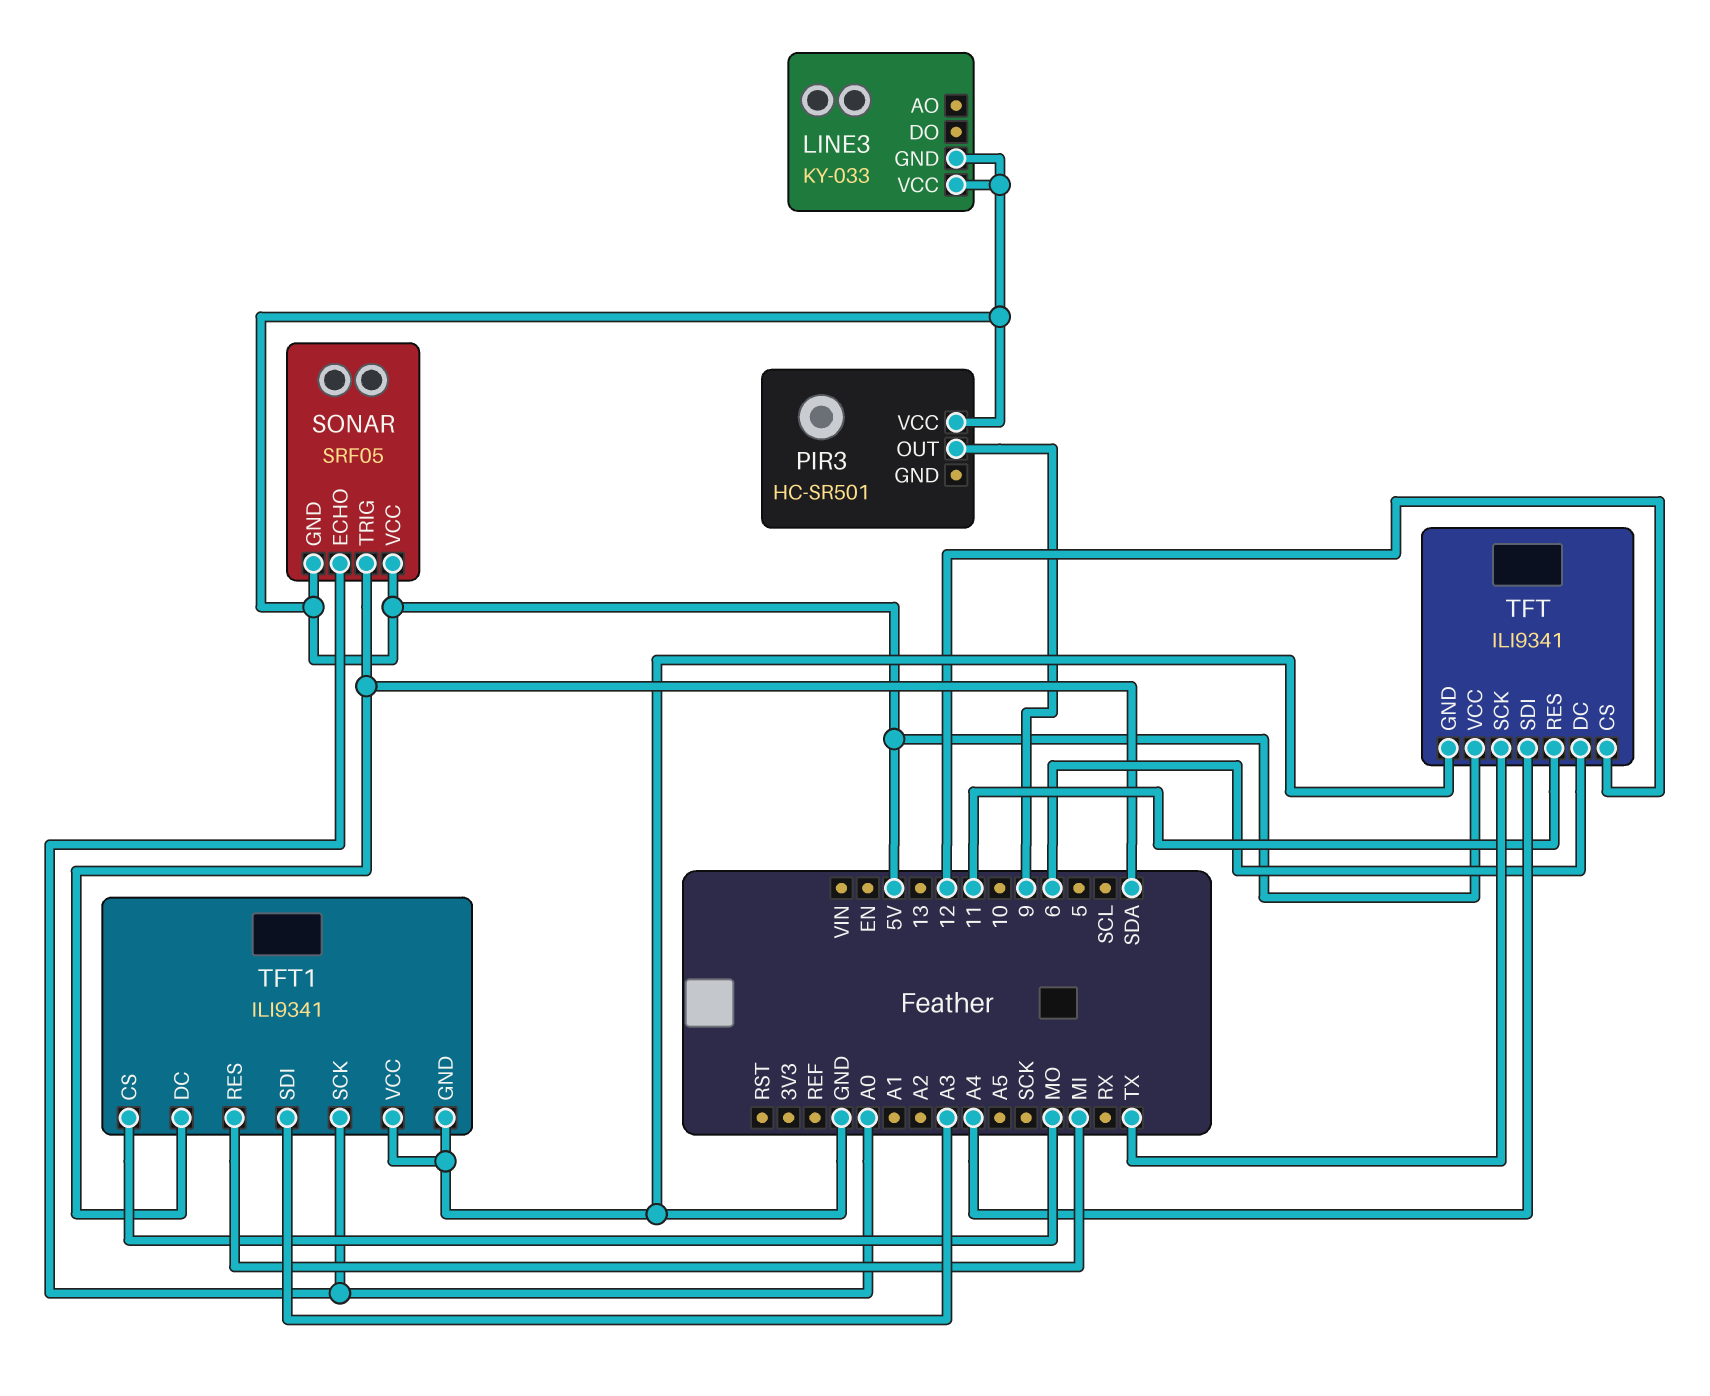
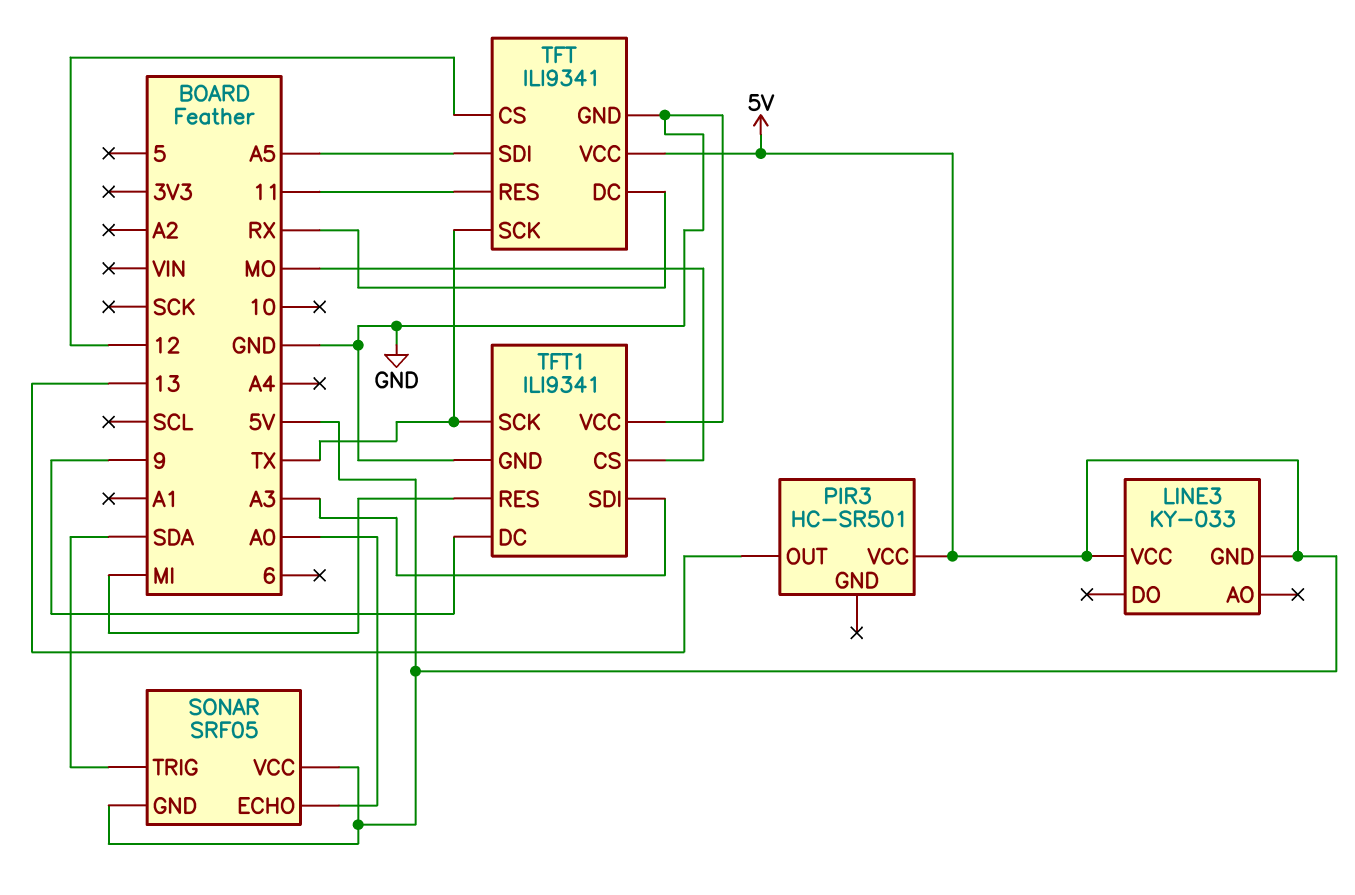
PIR3 pin OUT: 9 -> 13
TFT pin DC: 6 -> RX
TFT pin SDI: A4 -> A5
TFT1 pin DC: SDA -> 9
TFT1 pin SCK: A0 -> TX

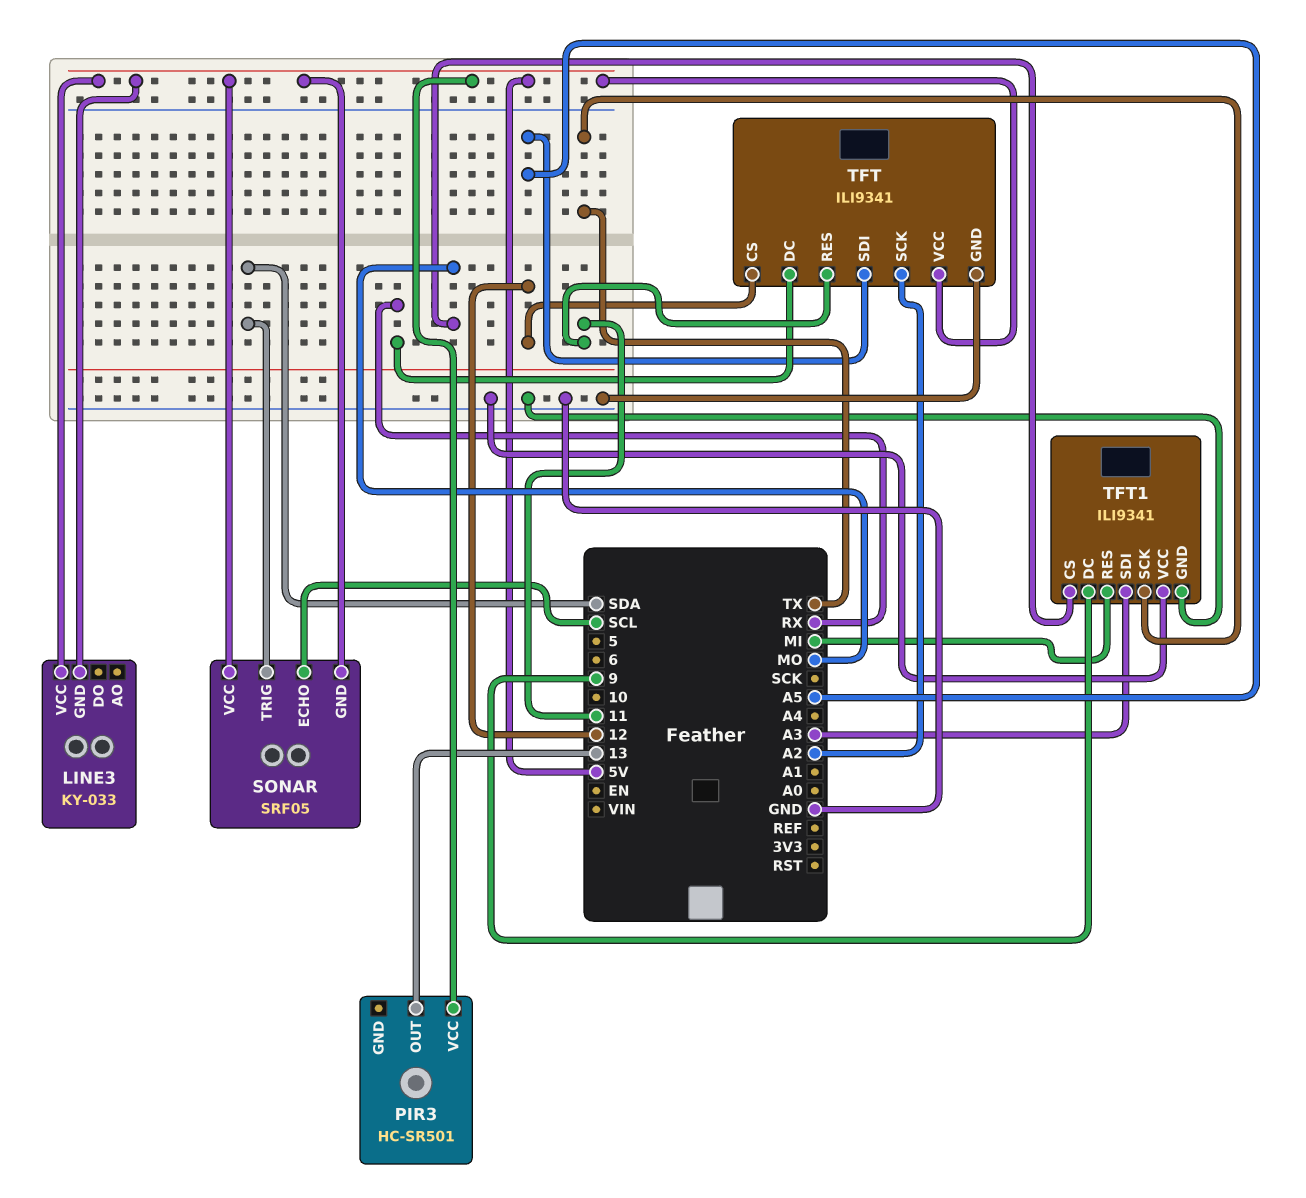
SONAR pin ECHO: A0 -> SCL
TFT pin SCK: TX -> A2

